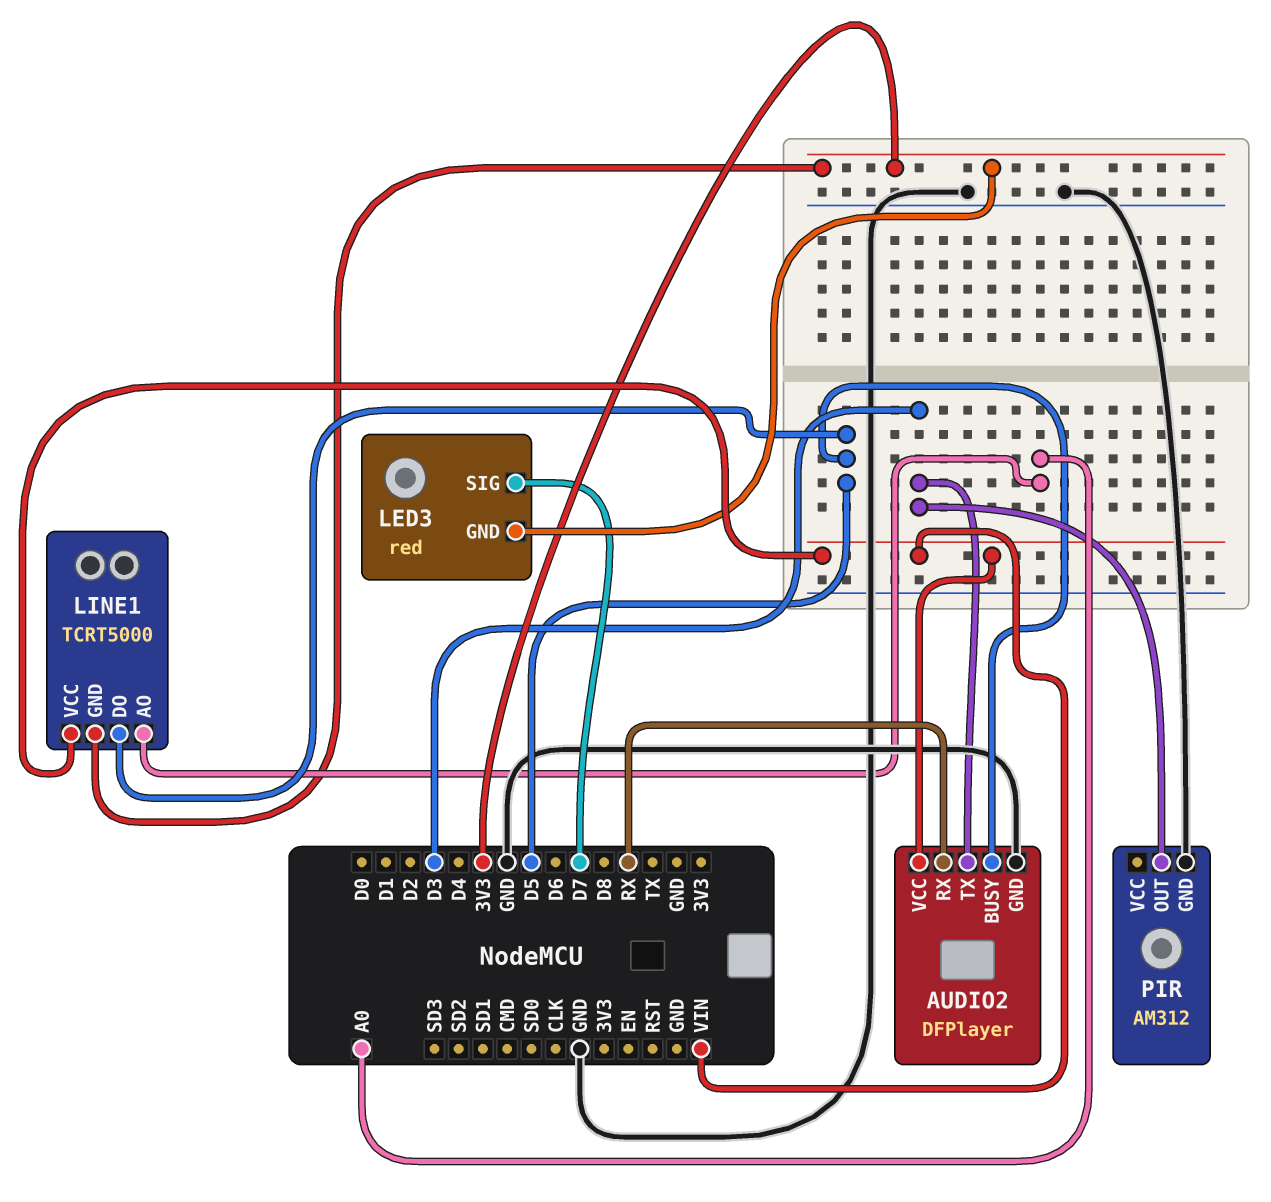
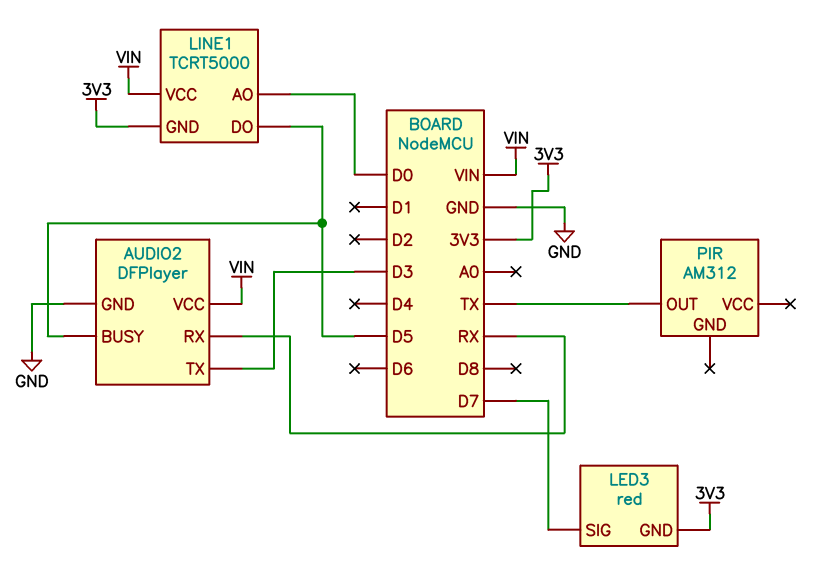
LINE1 pin AO: A0 -> D0
PIR pin GND: GND -> none
PIR pin OUT: D3 -> TX

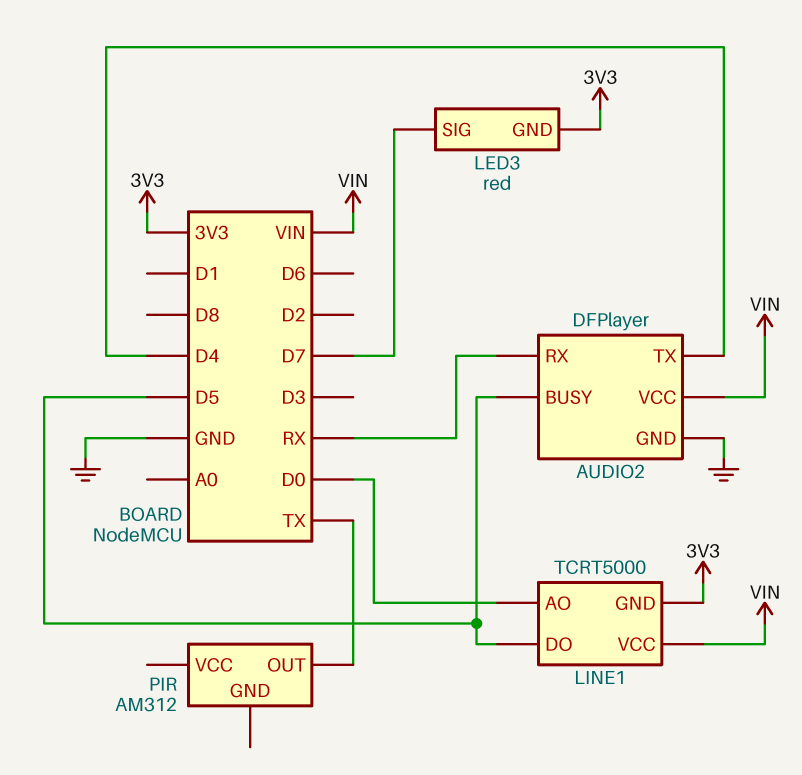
AUDIO2 pin TX: D3 -> D4

